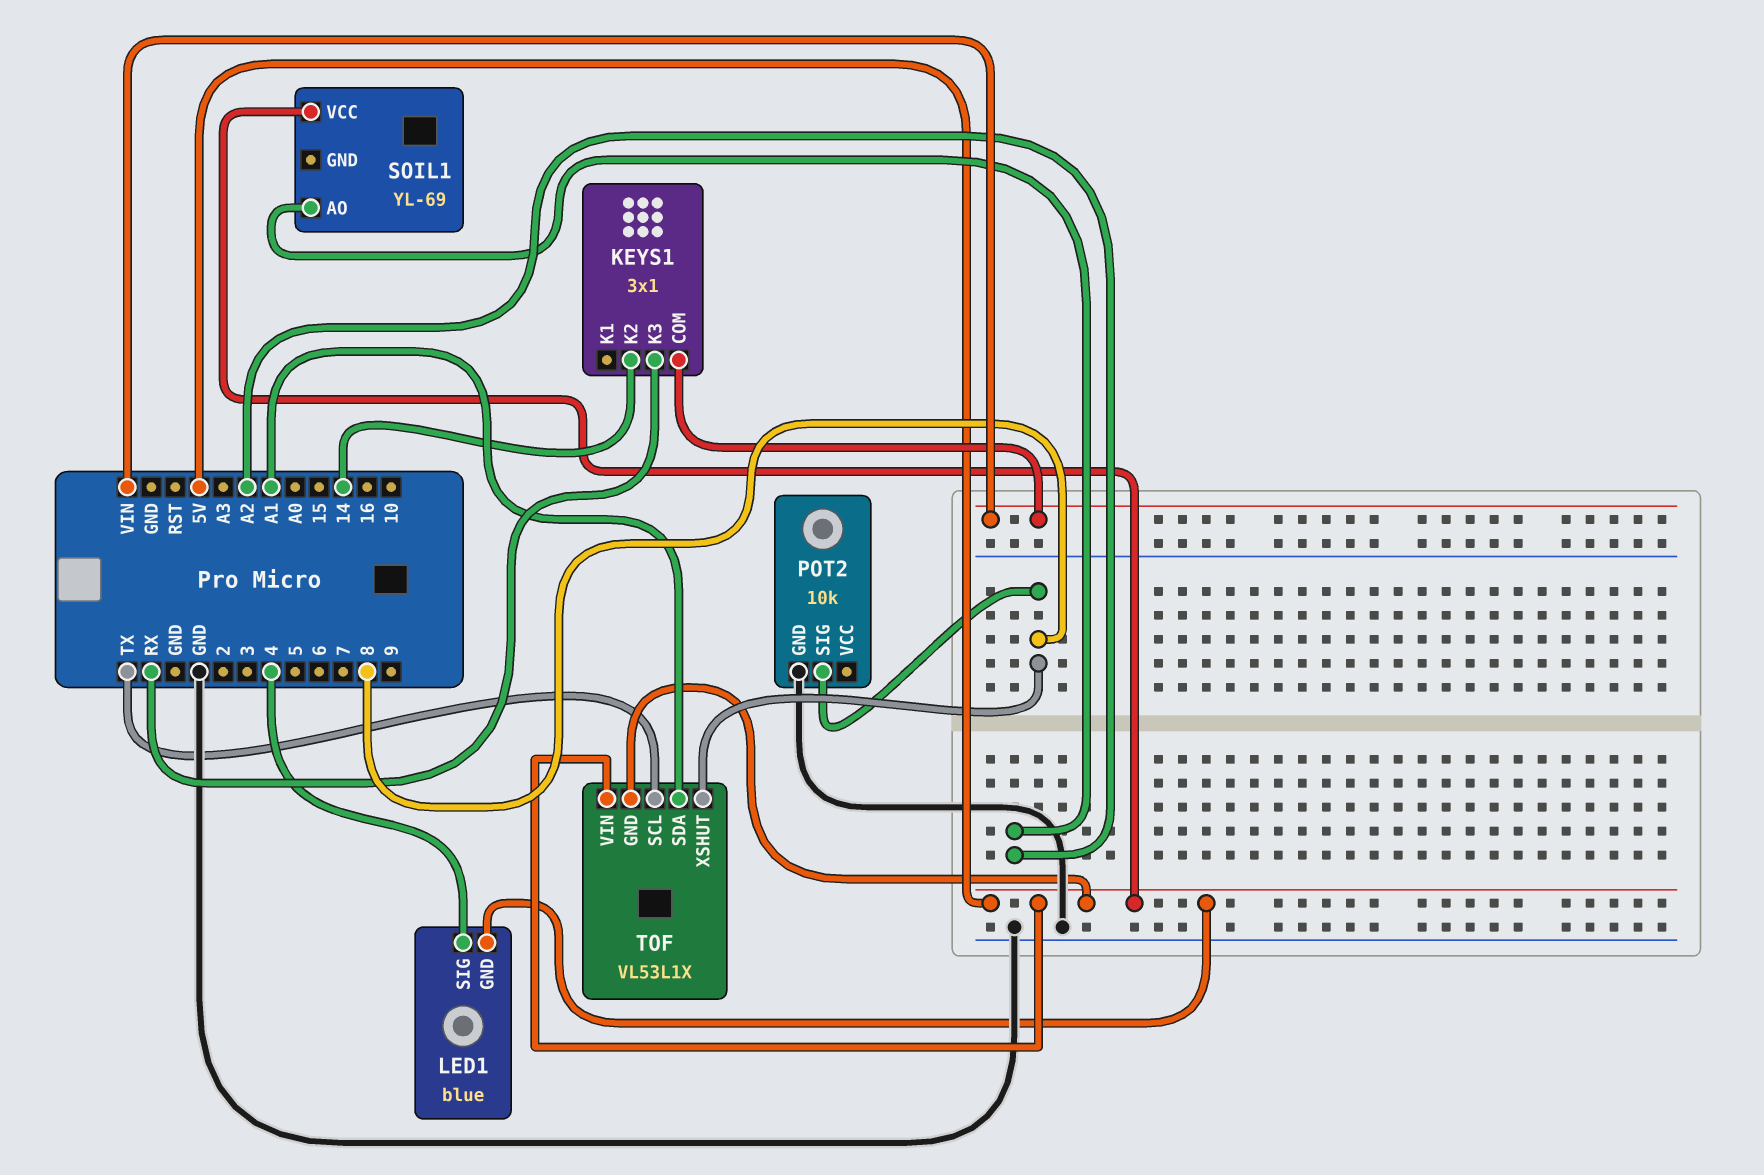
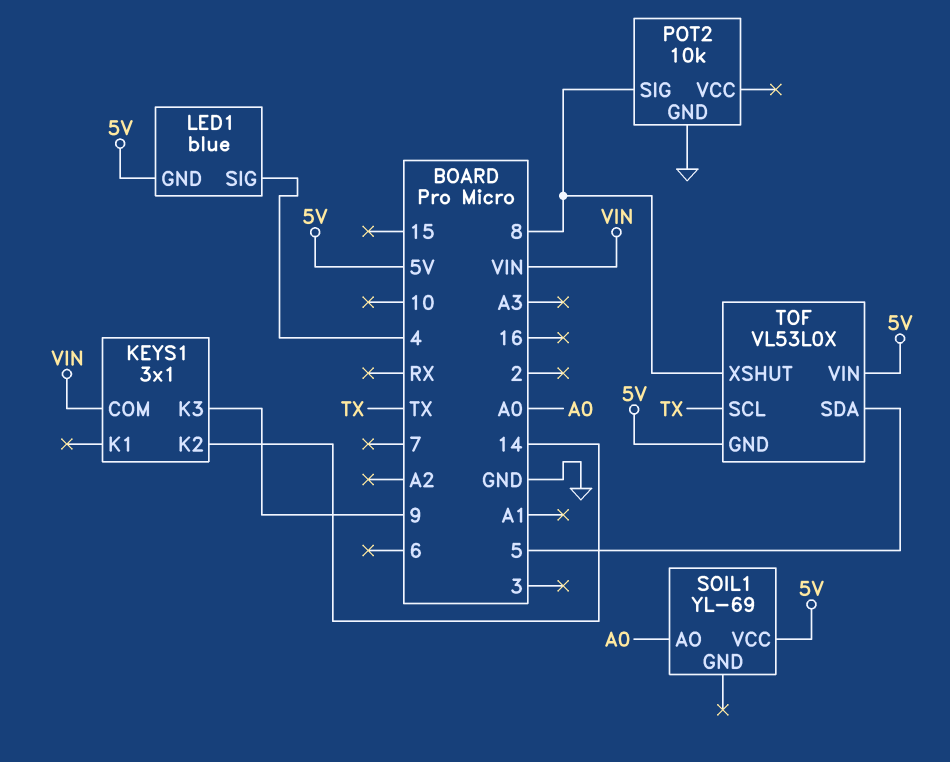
KEYS1 pin K3: RX -> 9
SOIL1 pin AO: A2 -> A0
TOF: VL53L1X -> VL53L0X
TOF pin SDA: A1 -> 5

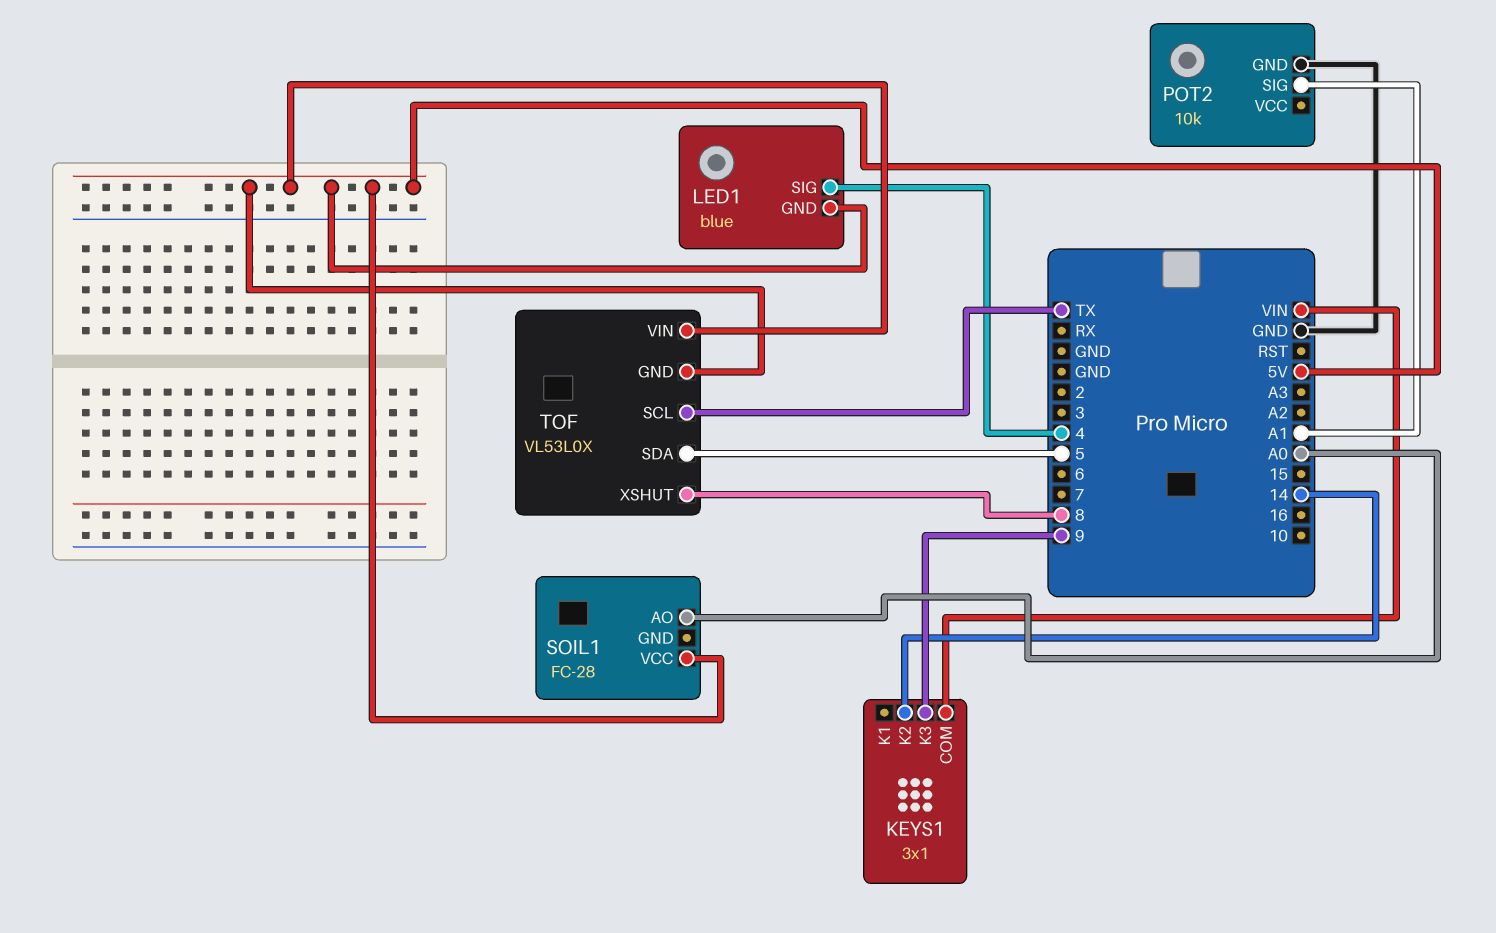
POT2 pin SIG: 8 -> A1
SOIL1: YL-69 -> FC-28

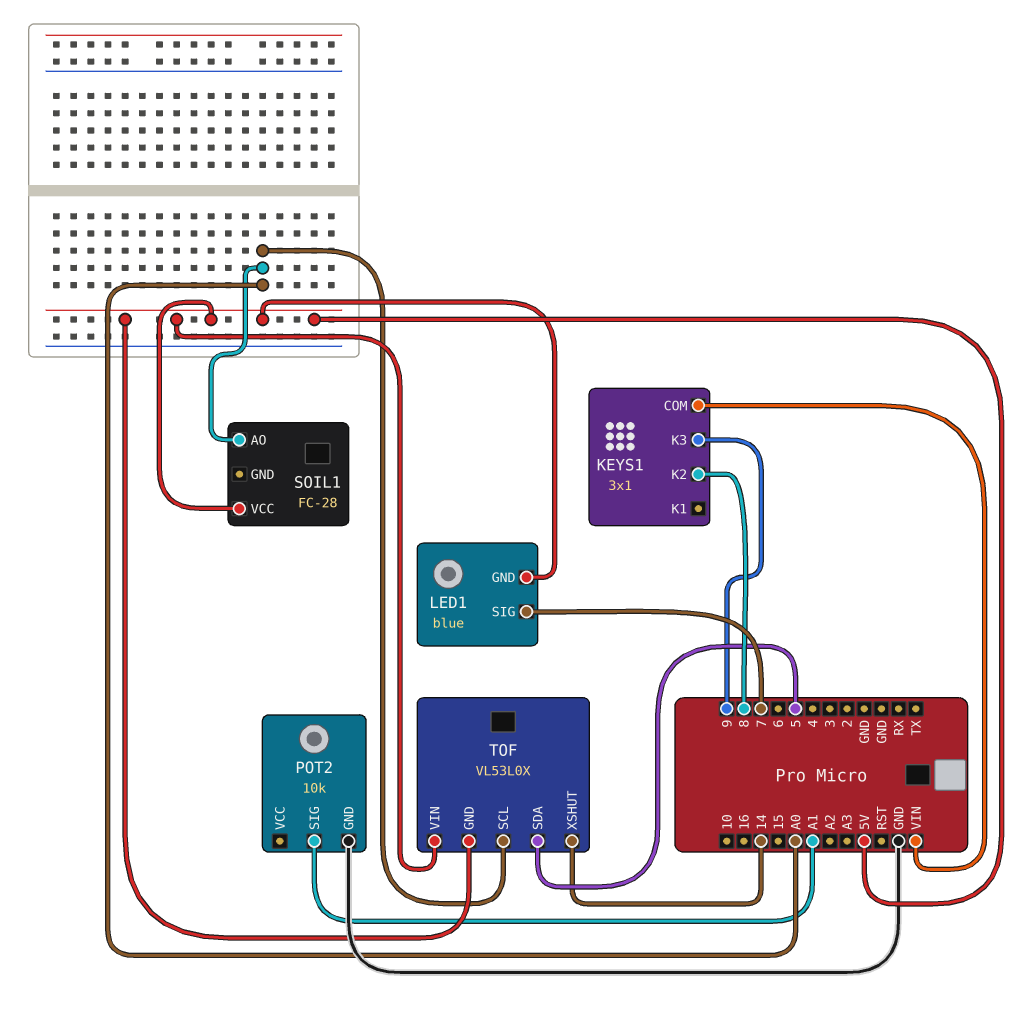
KEYS1 pin K2: 14 -> 8
LED1 pin SIG: 4 -> 7
TOF pin SCL: TX -> A0
TOF pin XSHUT: 8 -> 14

